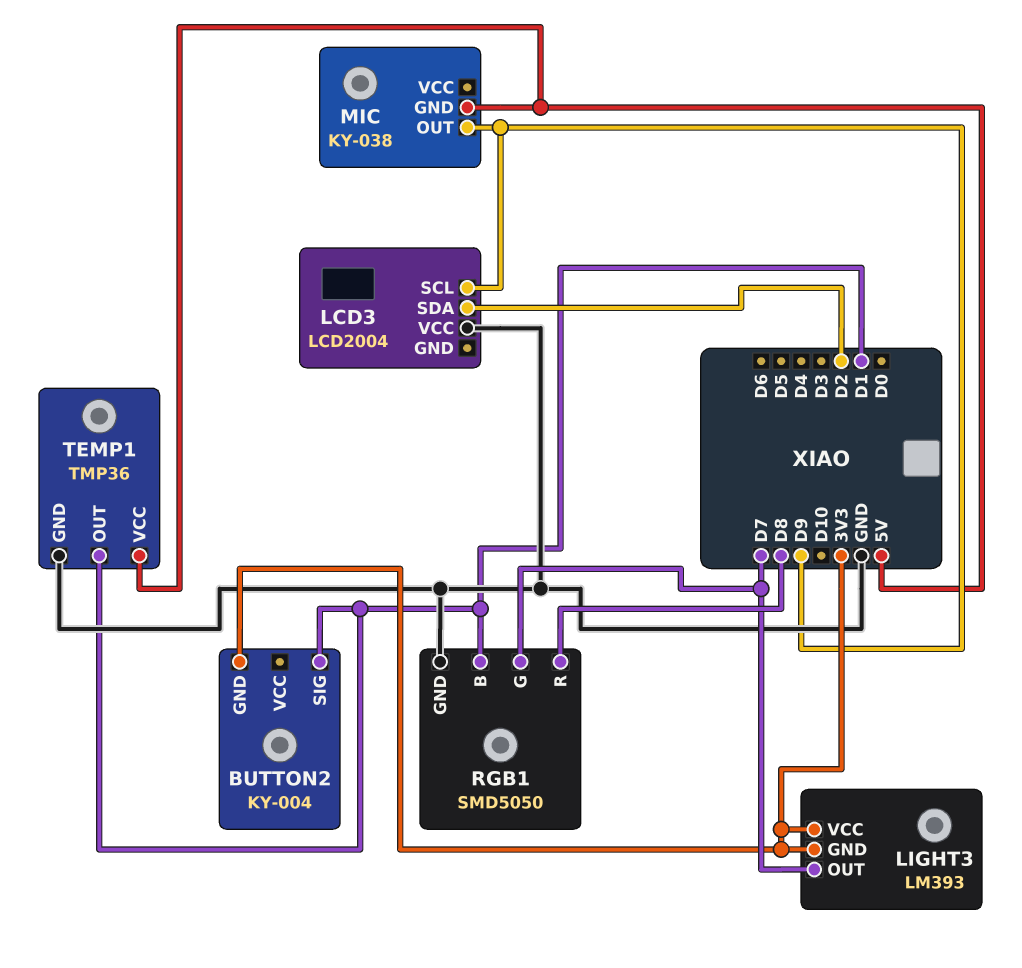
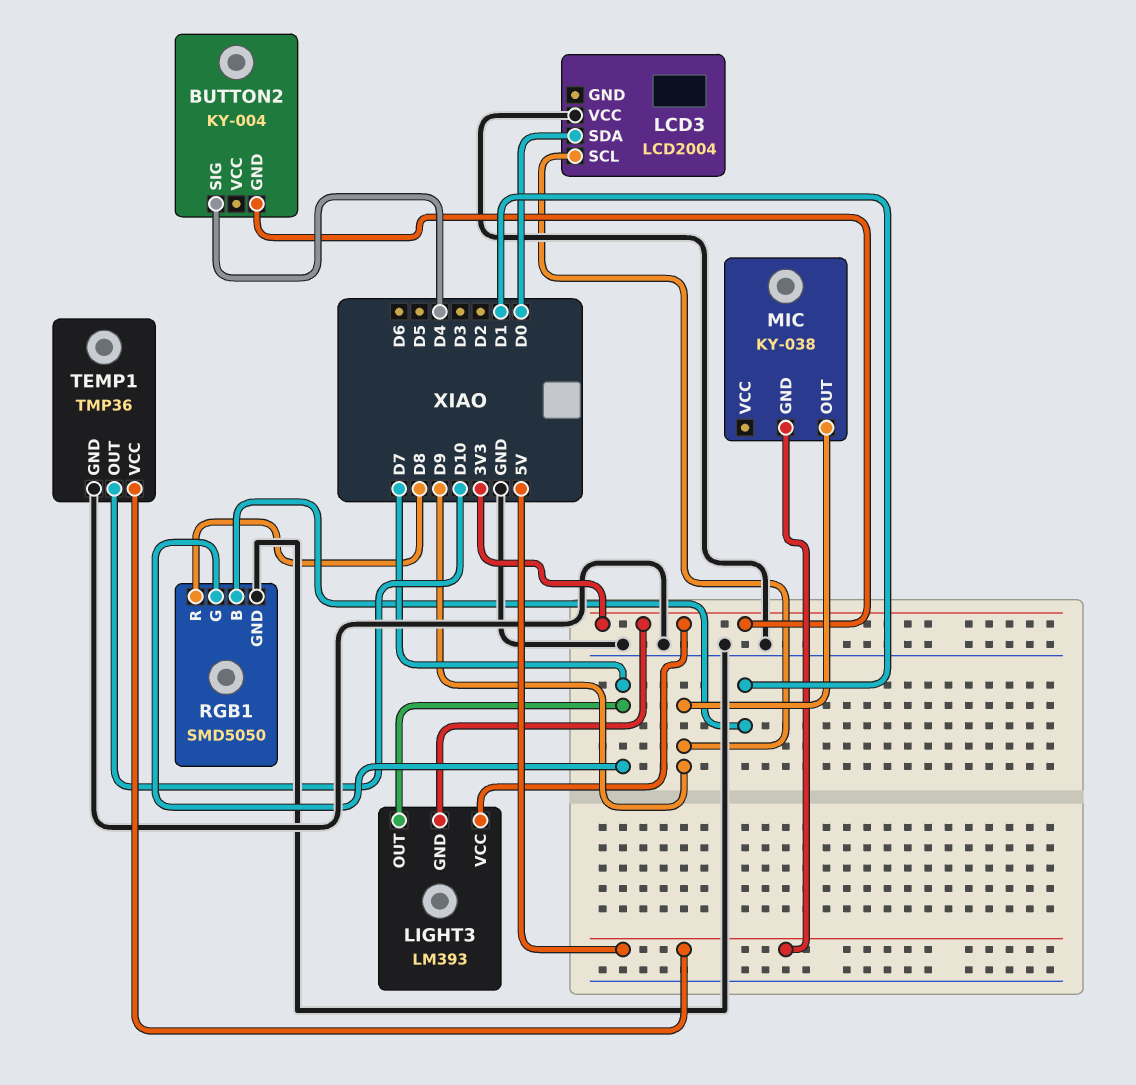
BUTTON2 pin SIG: D1 -> D4
LCD3 pin SDA: D2 -> D0
TEMP1 pin OUT: D1 -> D10

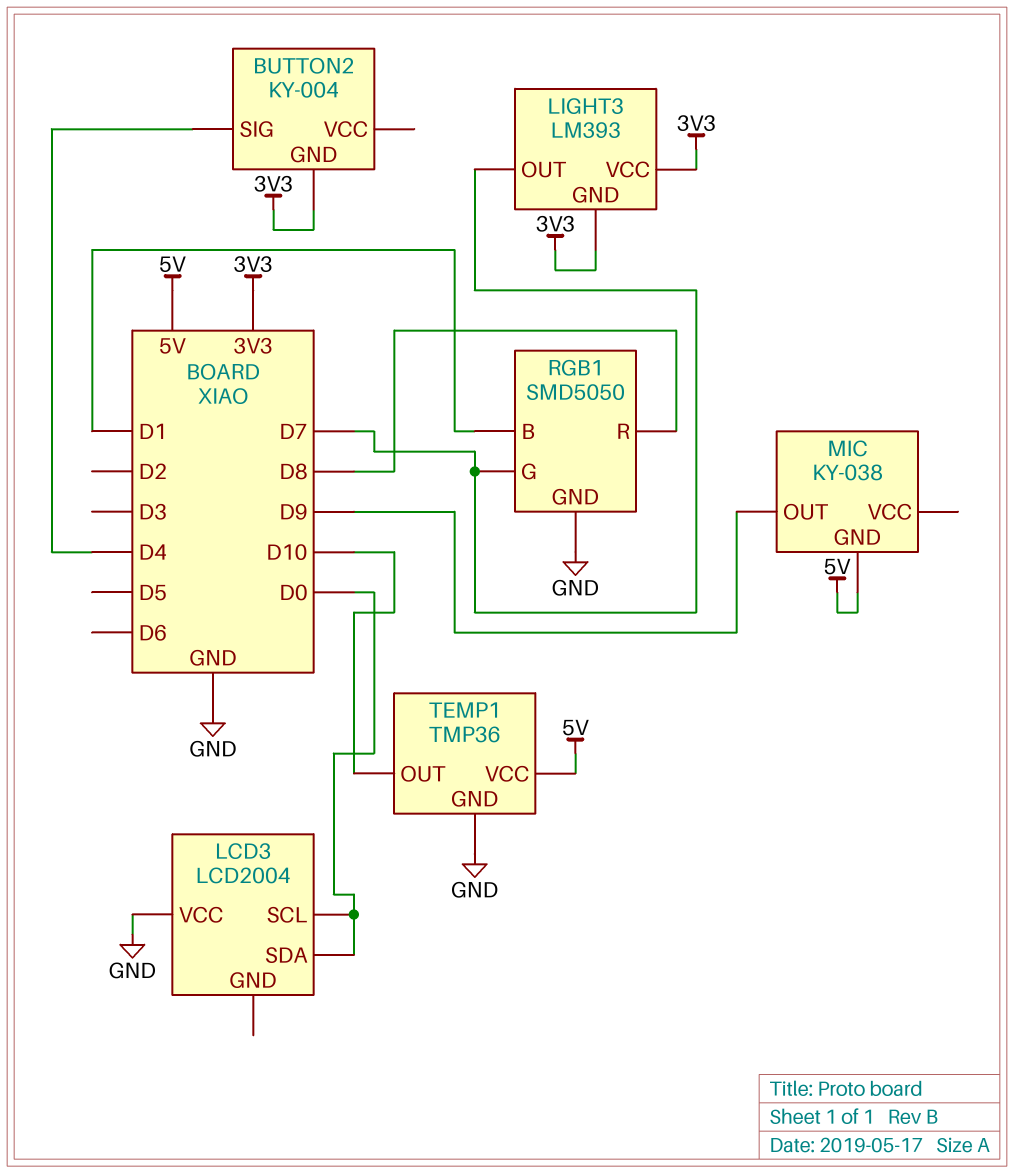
LCD3 pin SCL: D9 -> D0

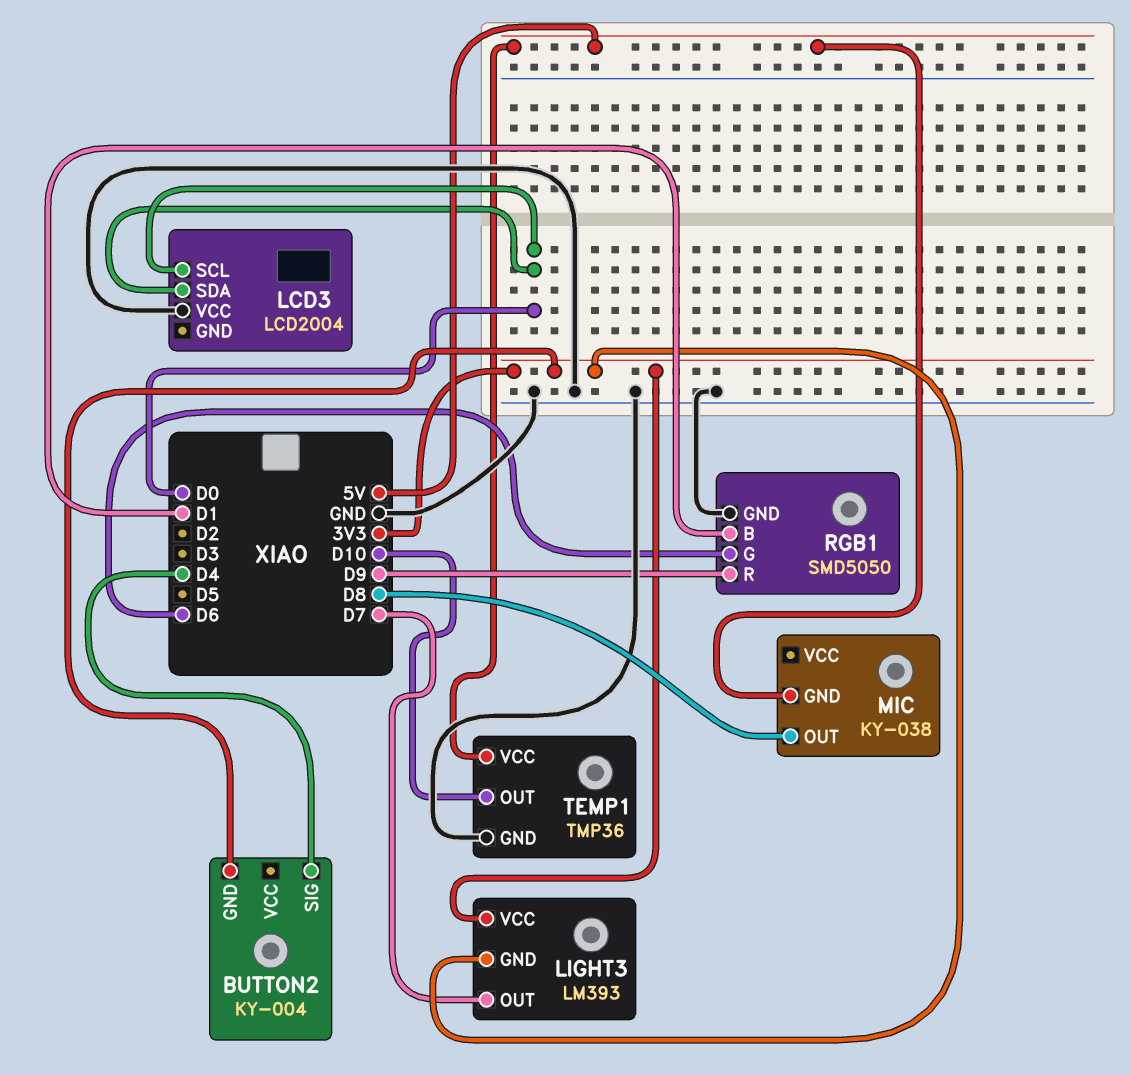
MIC pin OUT: D9 -> D8
RGB1 pin G: D7 -> D6
RGB1 pin R: D8 -> D9

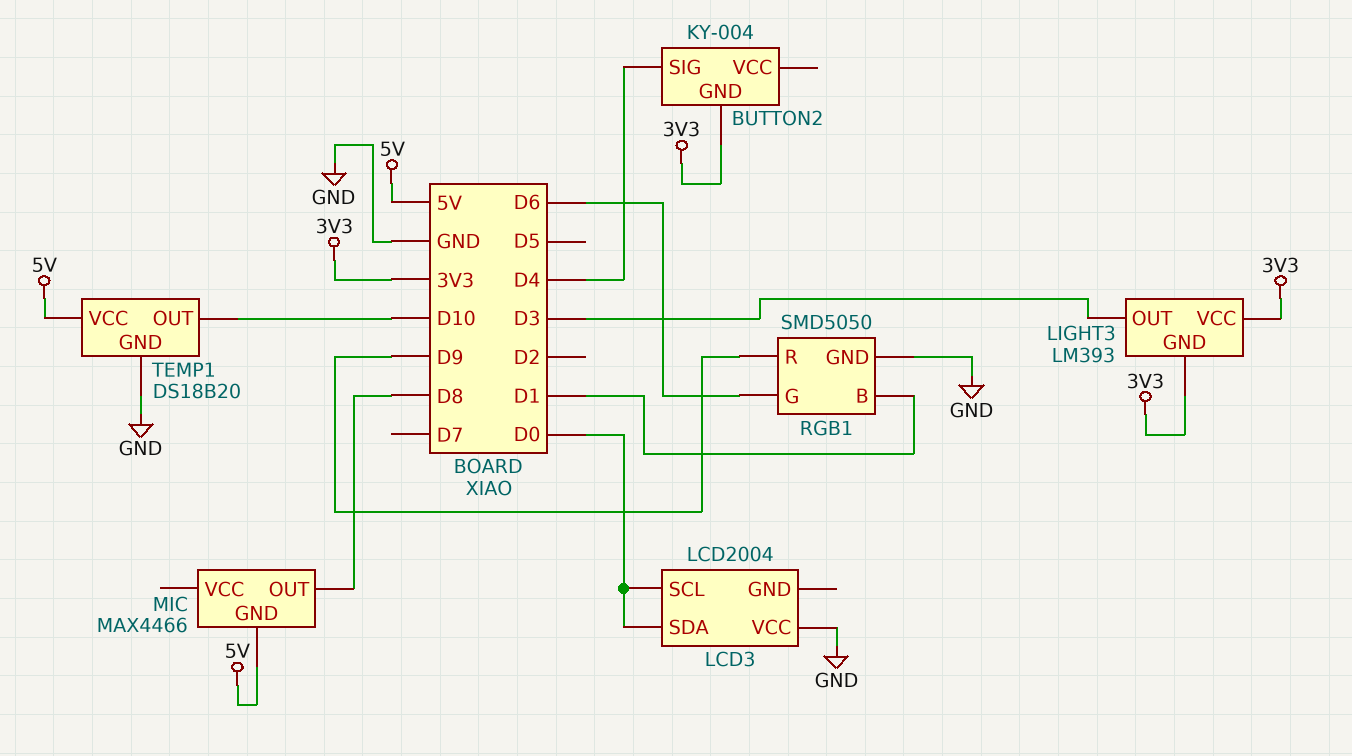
LIGHT3 pin OUT: D7 -> D3
MIC: KY-038 -> MAX4466
TEMP1: TMP36 -> DS18B20

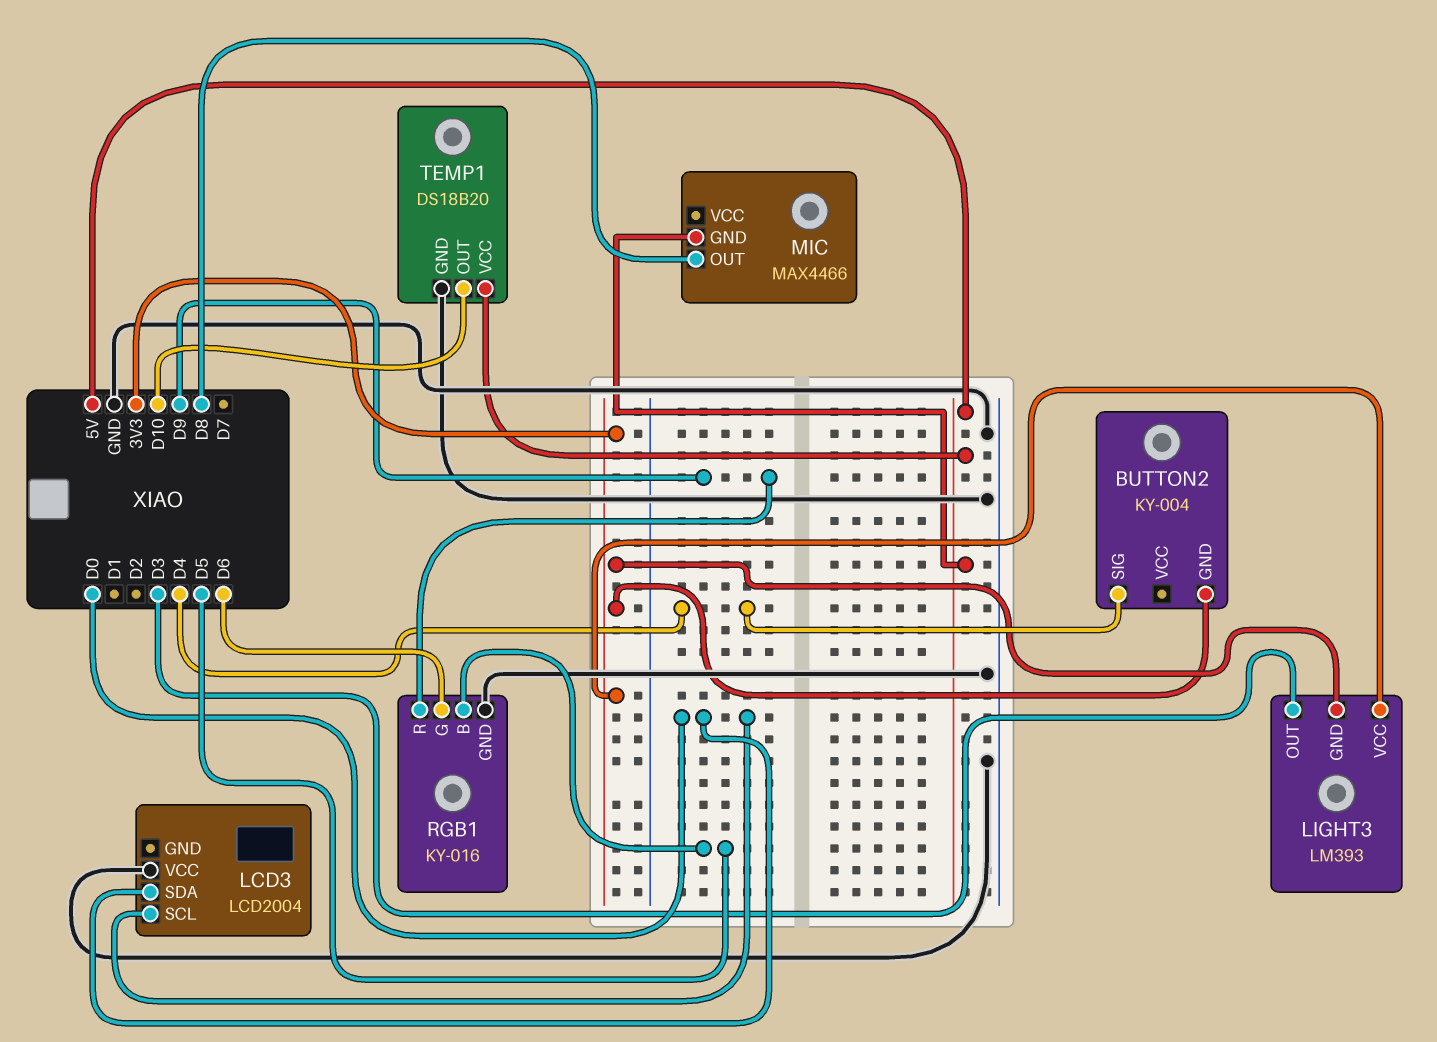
RGB1: SMD5050 -> KY-016
RGB1 pin B: D1 -> D5

